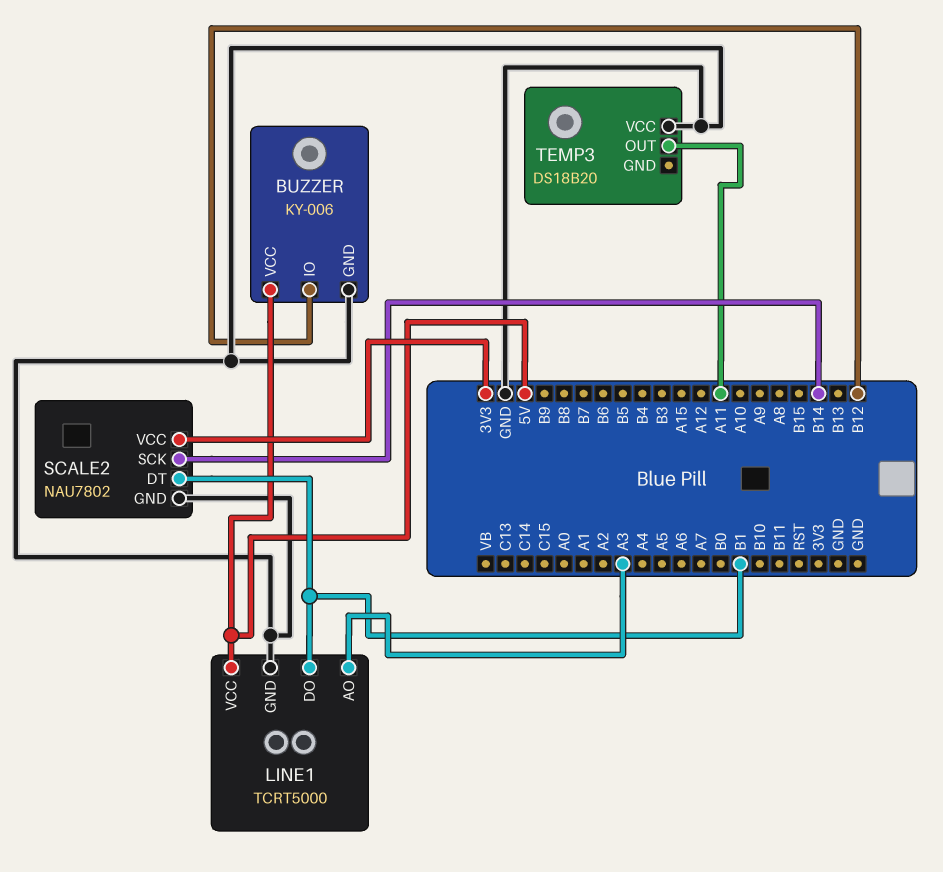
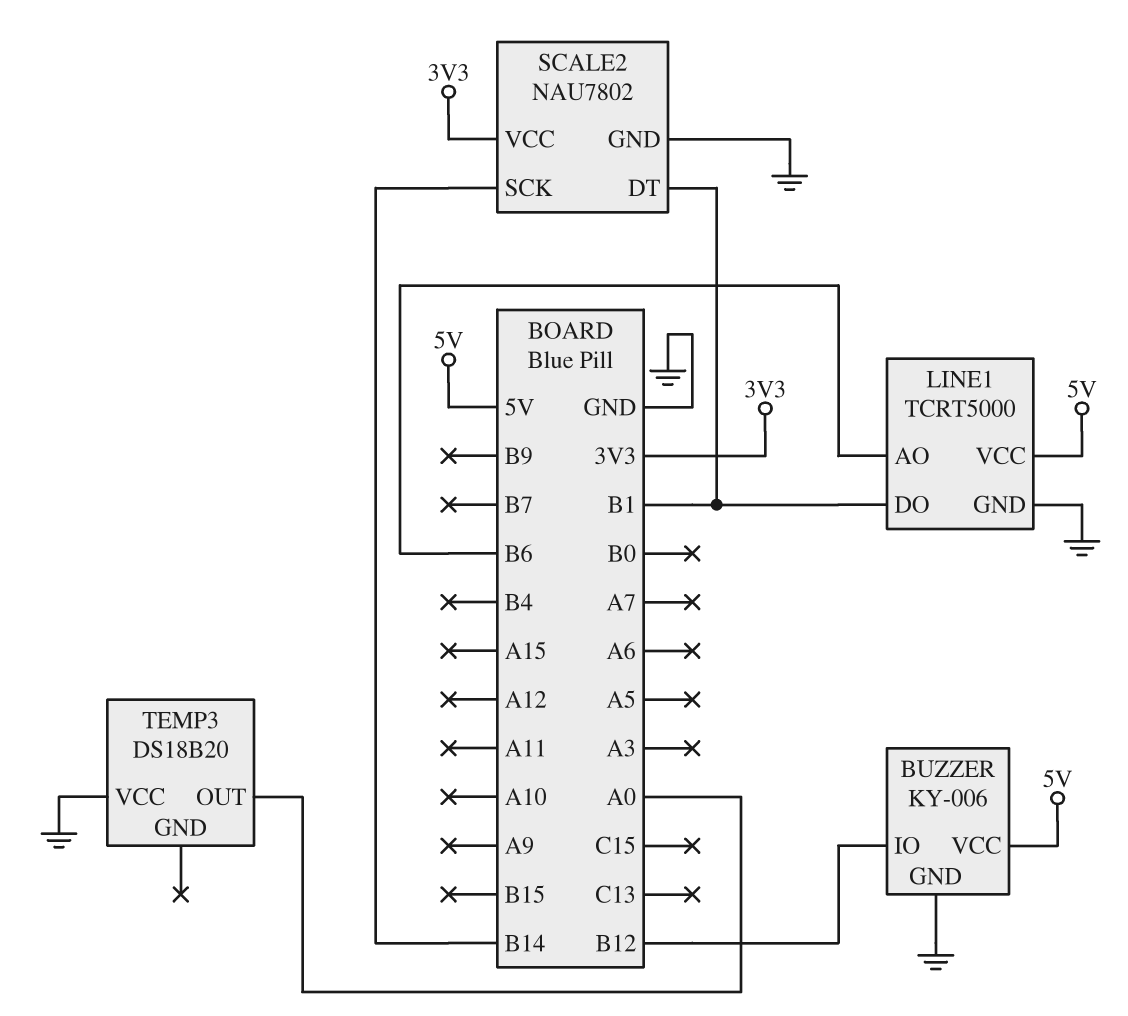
LINE1 pin AO: A3 -> B6
TEMP3 pin OUT: A11 -> A0

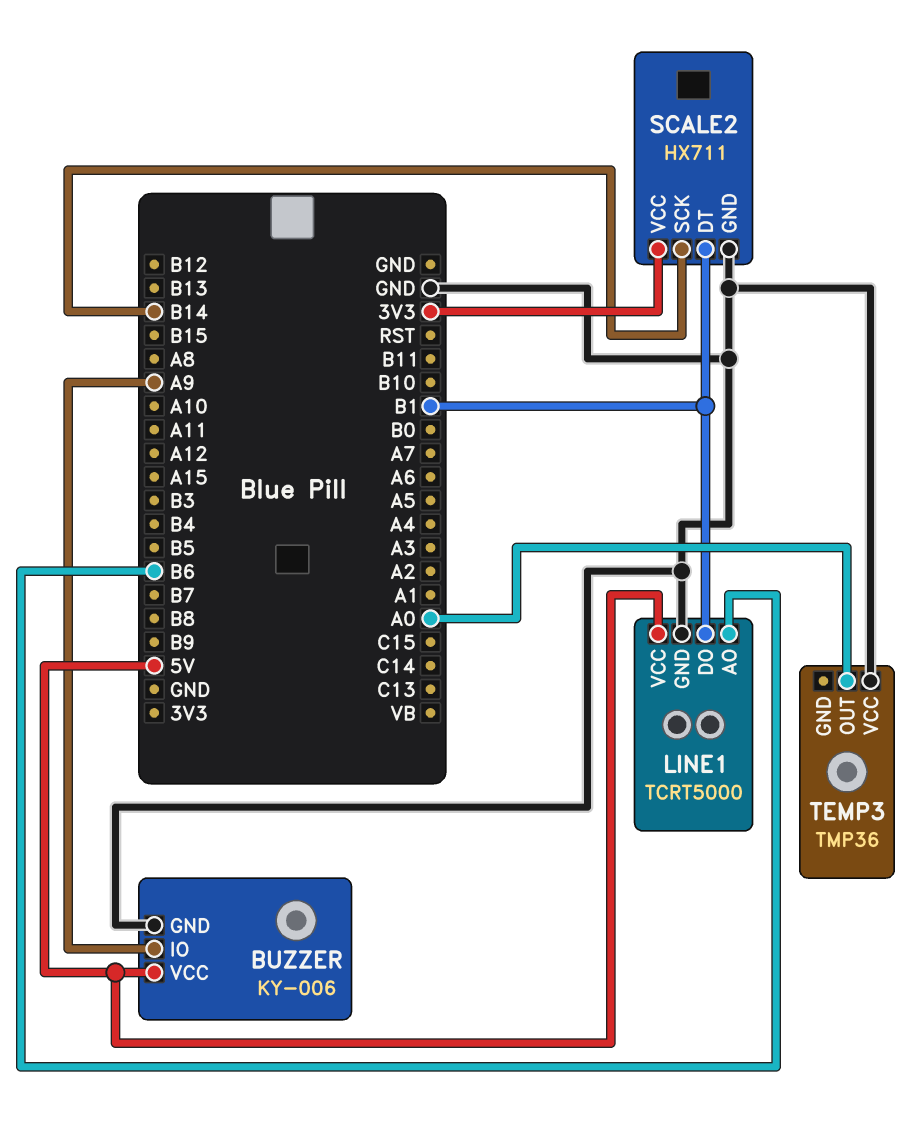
BUZZER pin IO: B12 -> A9
SCALE2: NAU7802 -> HX711
TEMP3: DS18B20 -> TMP36

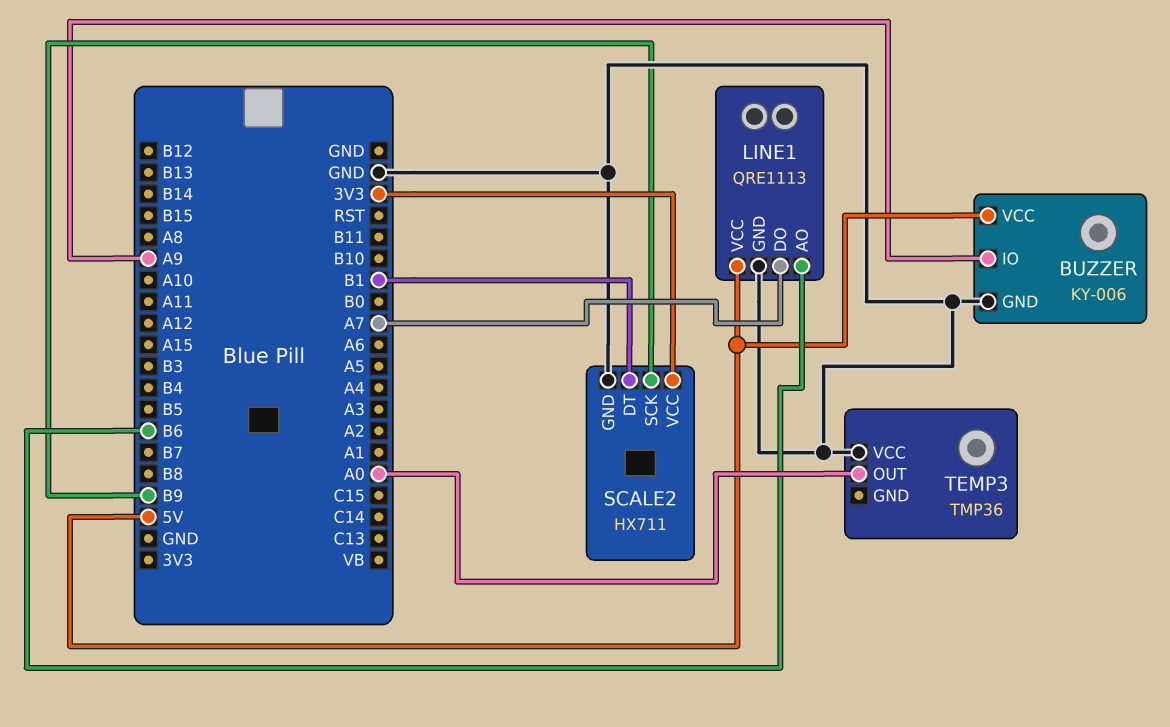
LINE1: TCRT5000 -> QRE1113
LINE1 pin DO: B1 -> A7
SCALE2 pin SCK: B14 -> B9

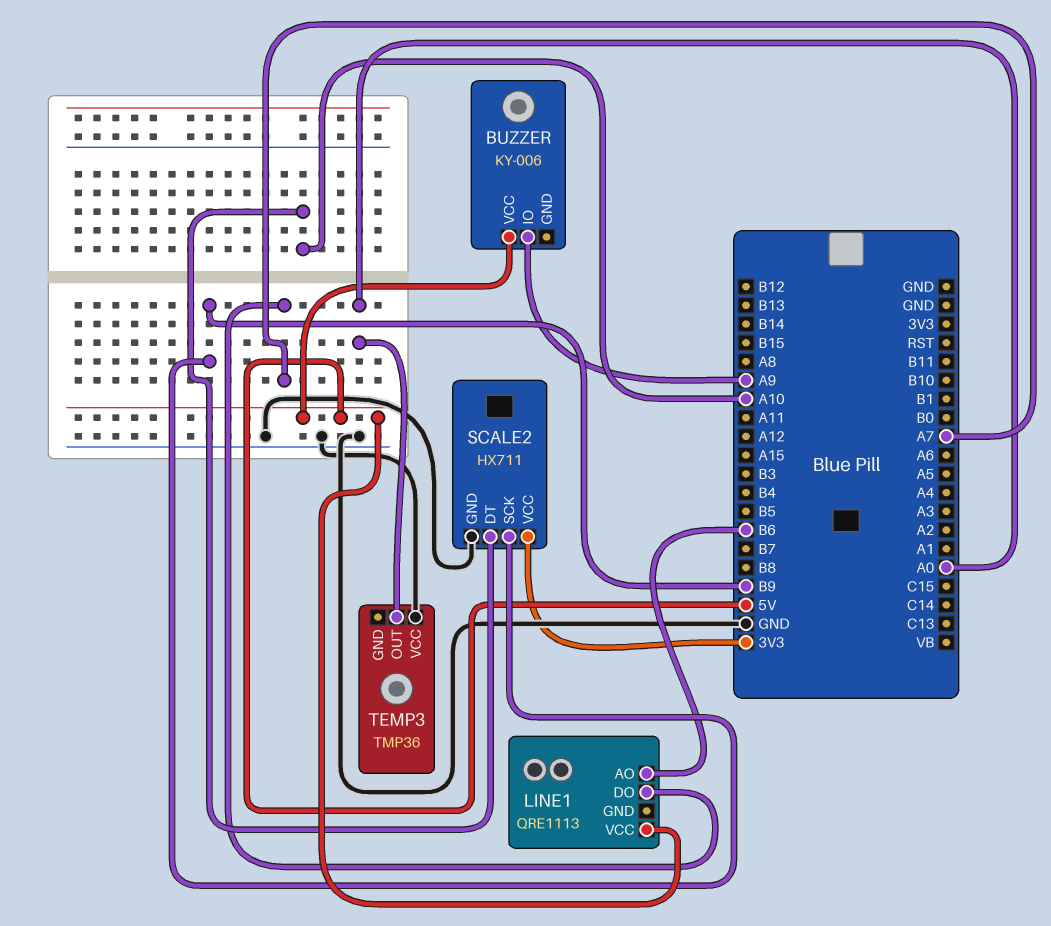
BUZZER pin GND: GND -> none
LINE1 pin GND: GND -> none
SCALE2 pin DT: B1 -> A10

